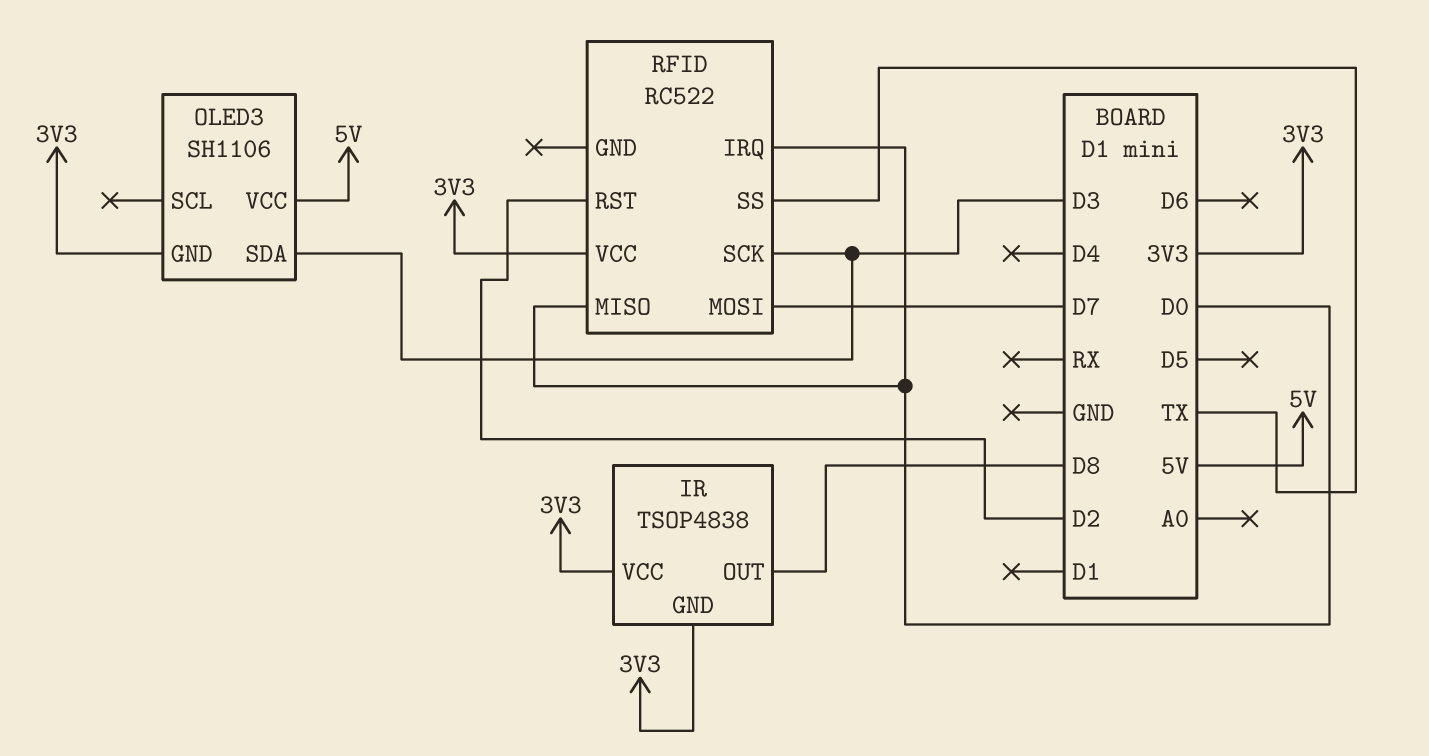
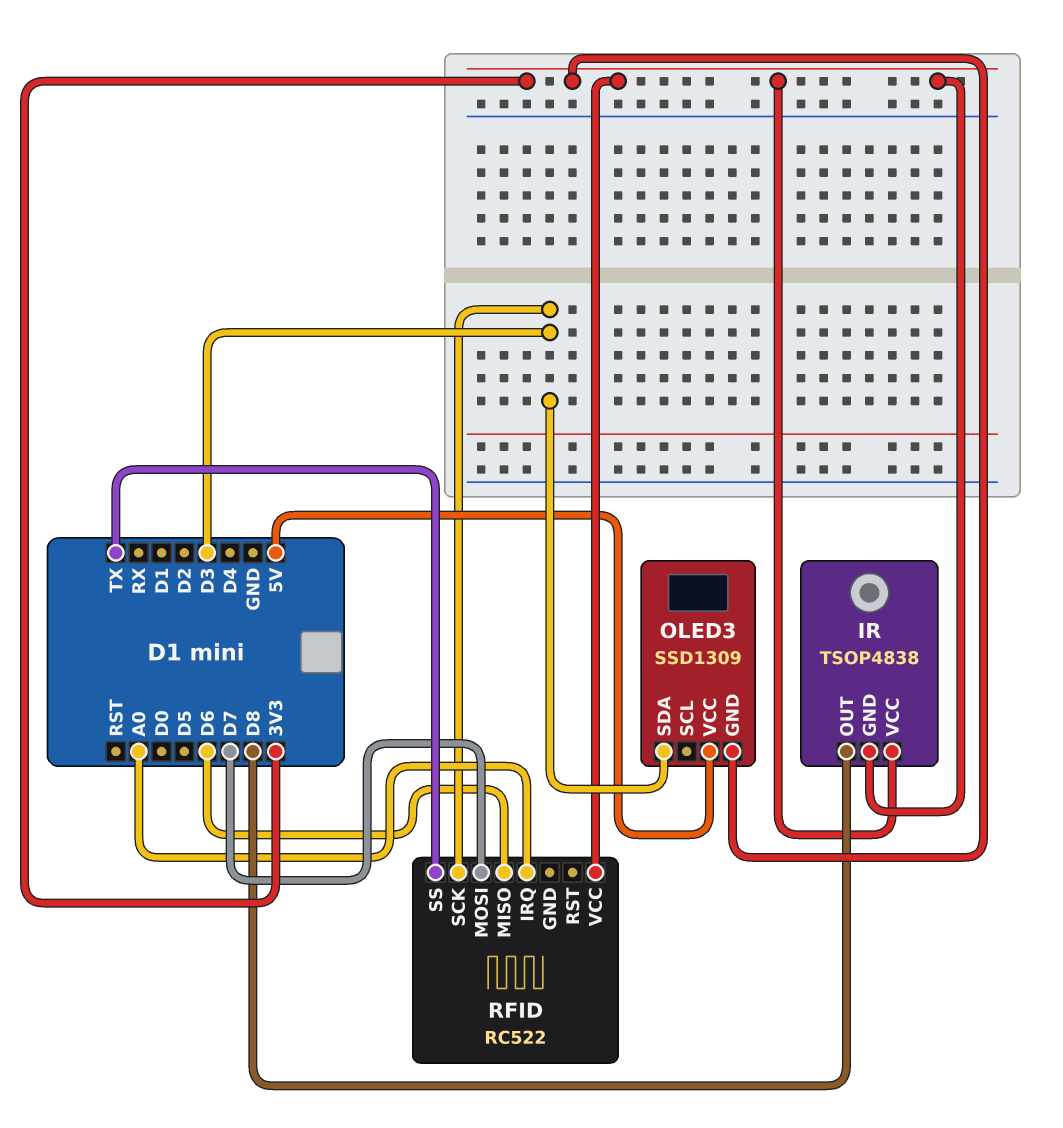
OLED3: SH1106 -> SSD1309
RFID pin IRQ: D0 -> A0
RFID pin MISO: D0 -> D6
RFID pin RST: D2 -> none

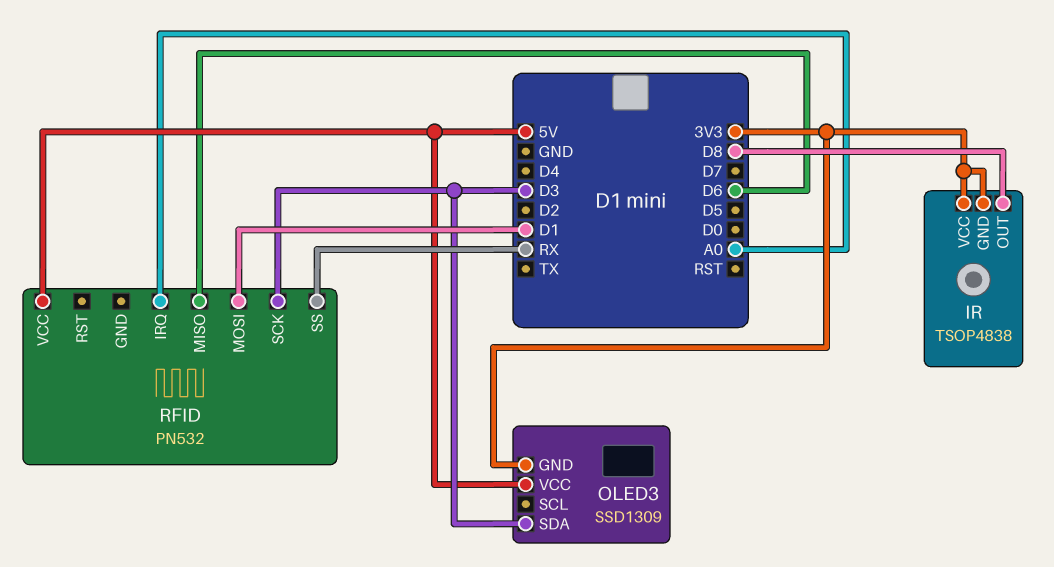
RFID: RC522 -> PN532
RFID pin MOSI: D7 -> D1
RFID pin SS: TX -> RX
RFID pin VCC: 3V3 -> 5V

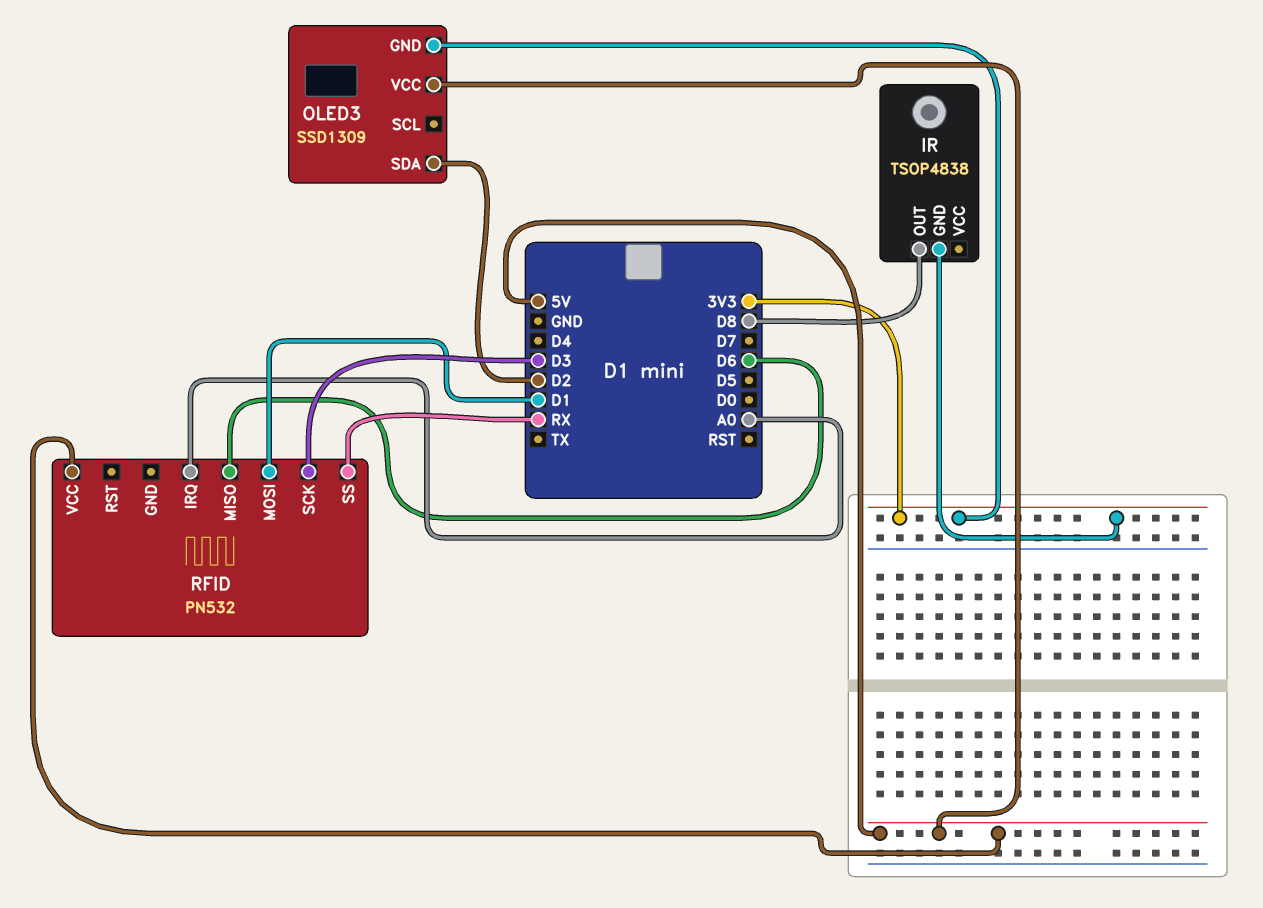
IR pin VCC: 3V3 -> none
OLED3 pin SDA: D3 -> D2

